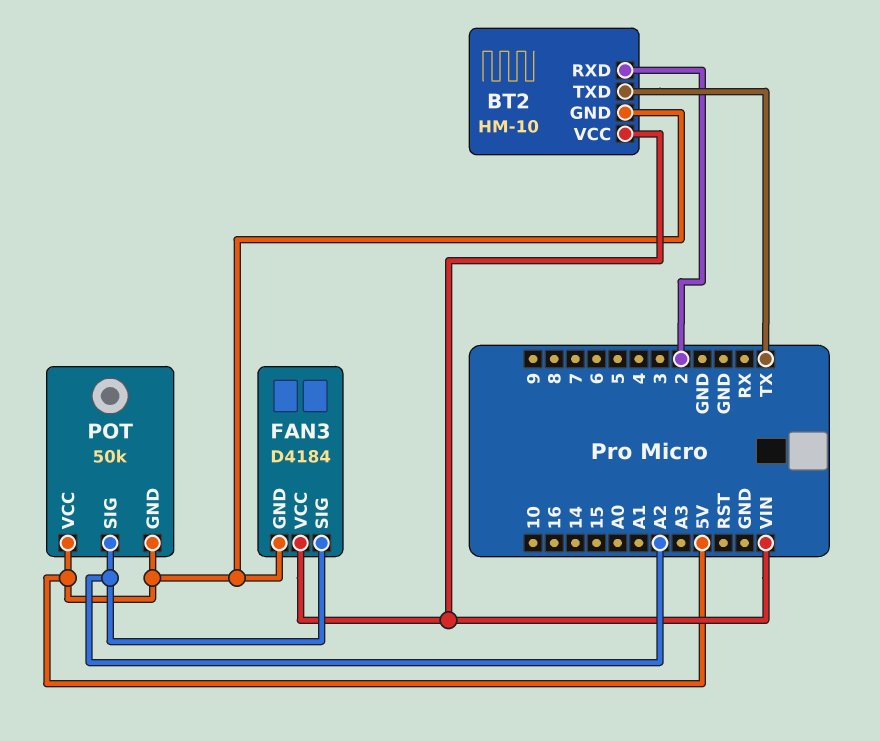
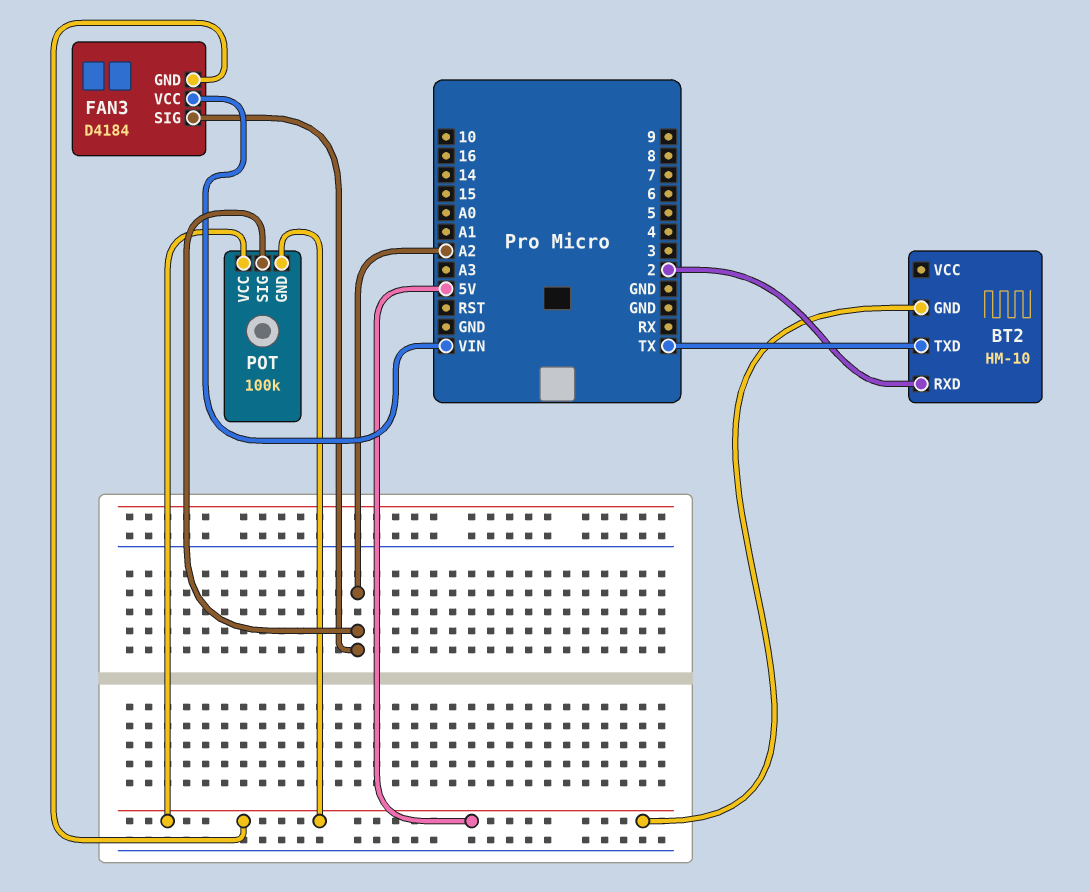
BT2 pin VCC: VIN -> none
POT: 50k -> 100k

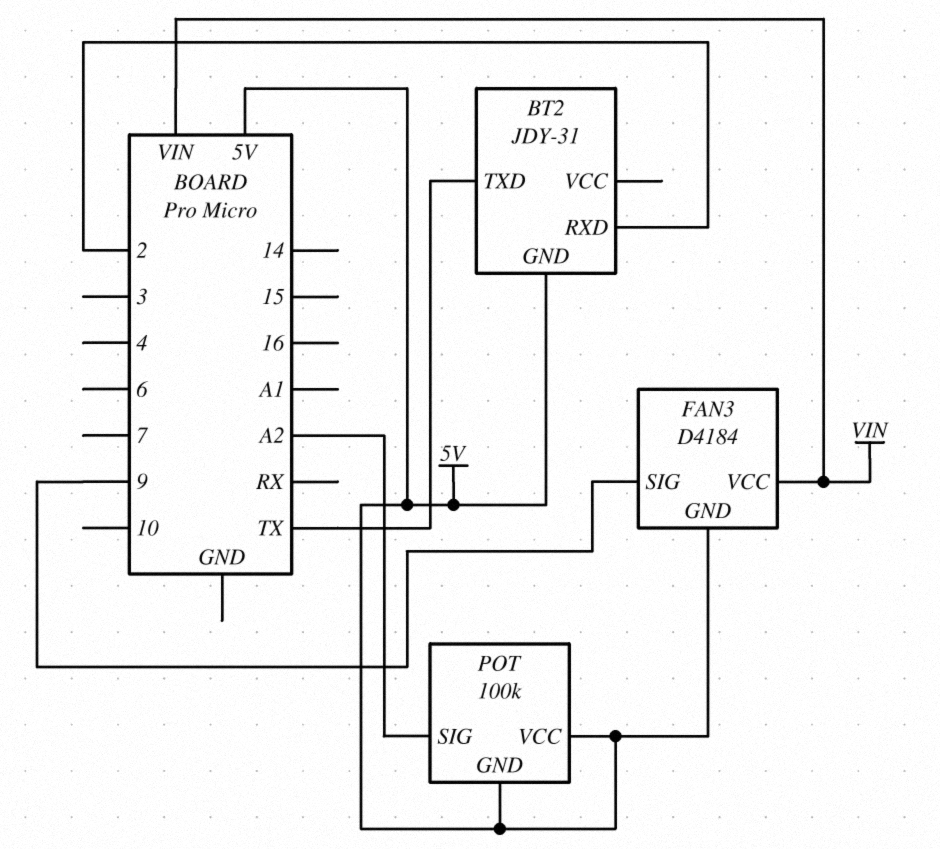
BT2: HM-10 -> JDY-31
FAN3 pin SIG: A2 -> 9

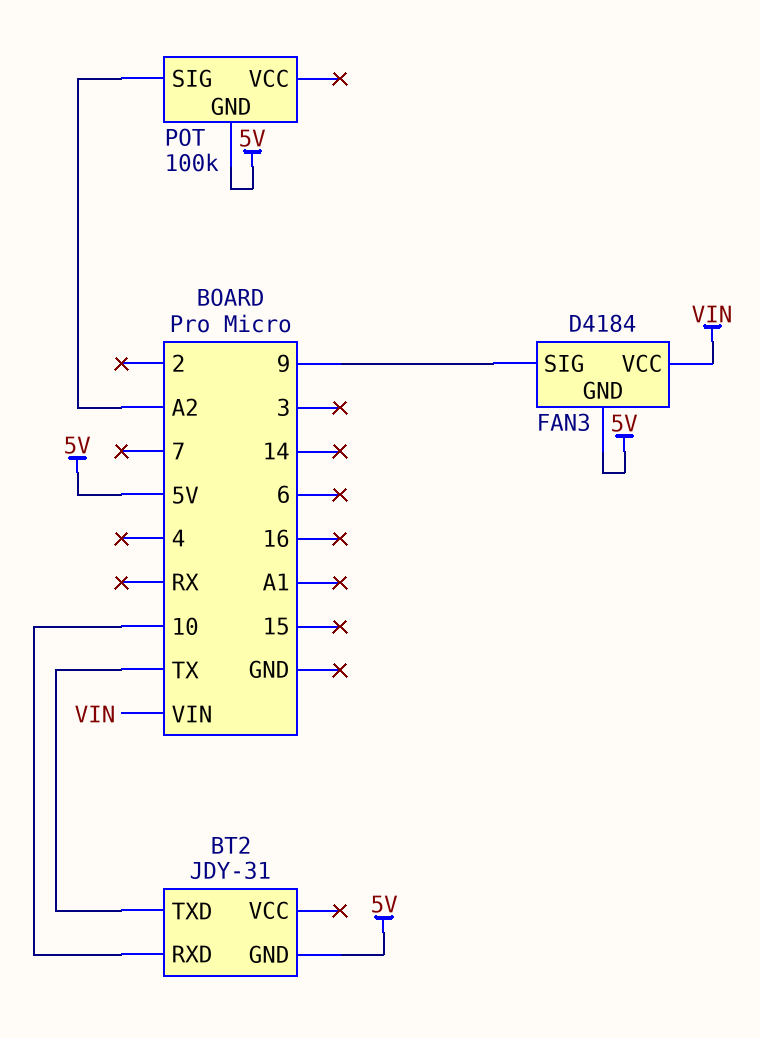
BT2 pin RXD: 2 -> 10
POT pin VCC: 5V -> none

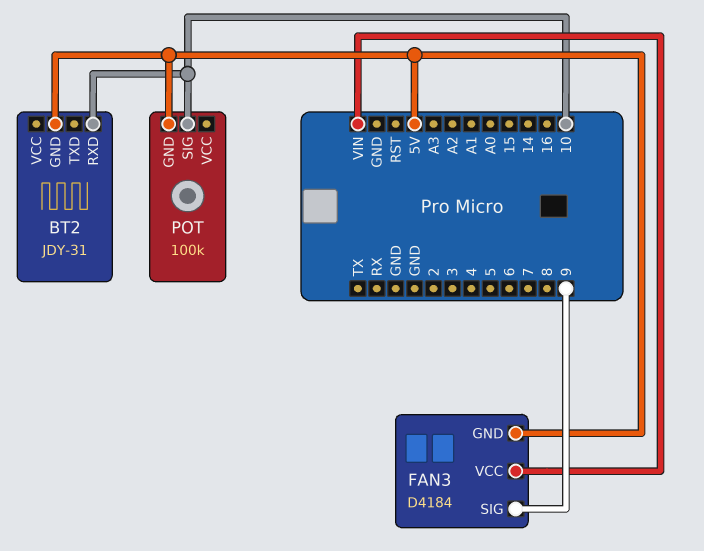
BT2 pin TXD: TX -> none
POT pin SIG: A2 -> 10

